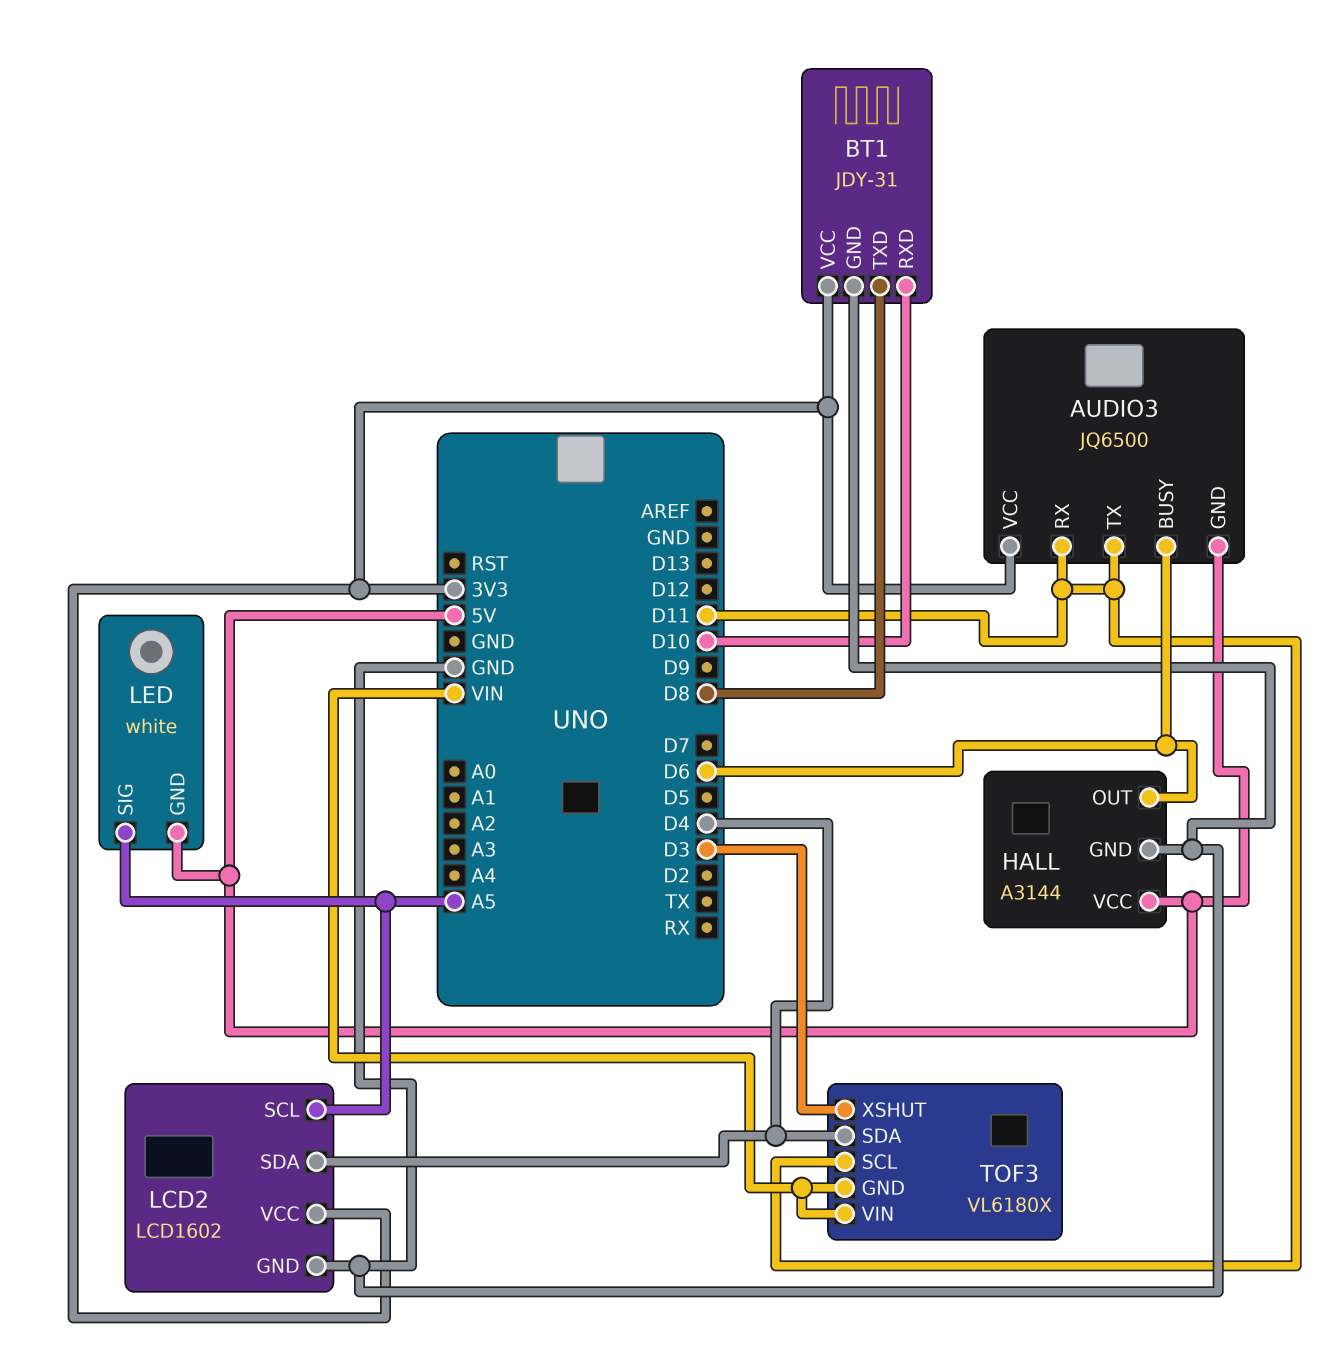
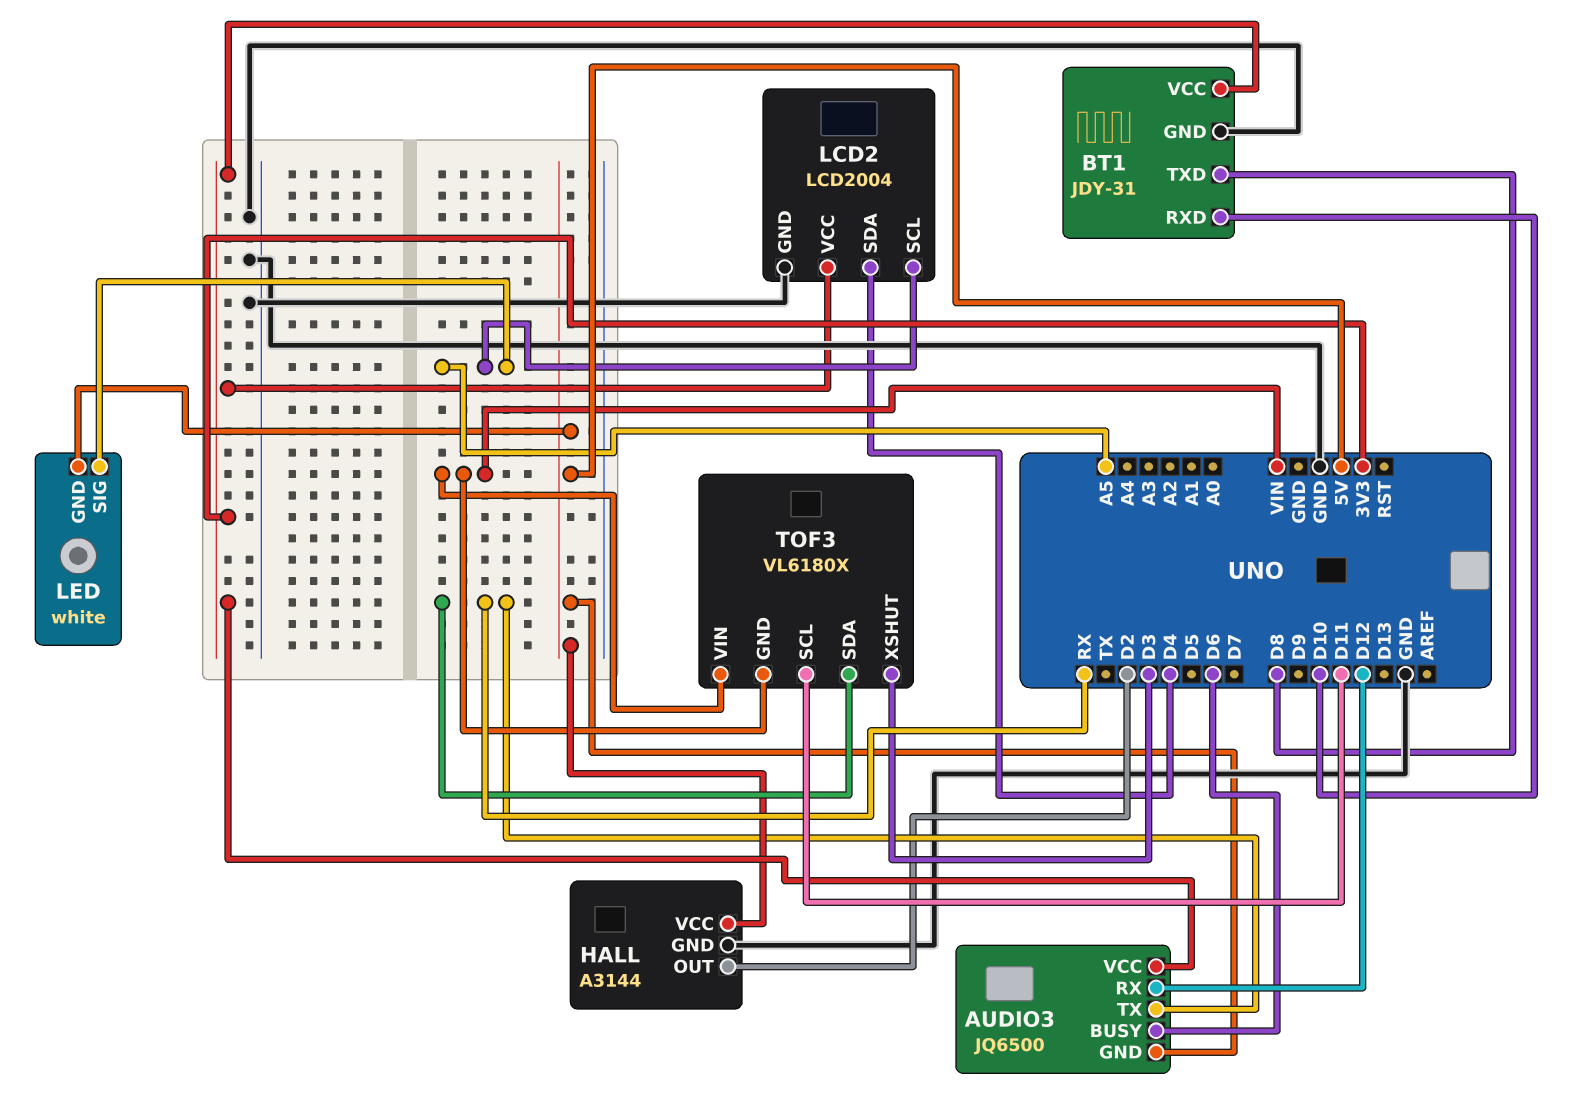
AUDIO3 pin RX: D11 -> D12
AUDIO3 pin TX: D11 -> RX
HALL pin OUT: D6 -> D2
LCD2: LCD1602 -> LCD2004
TOF3 pin SDA: D4 -> RX

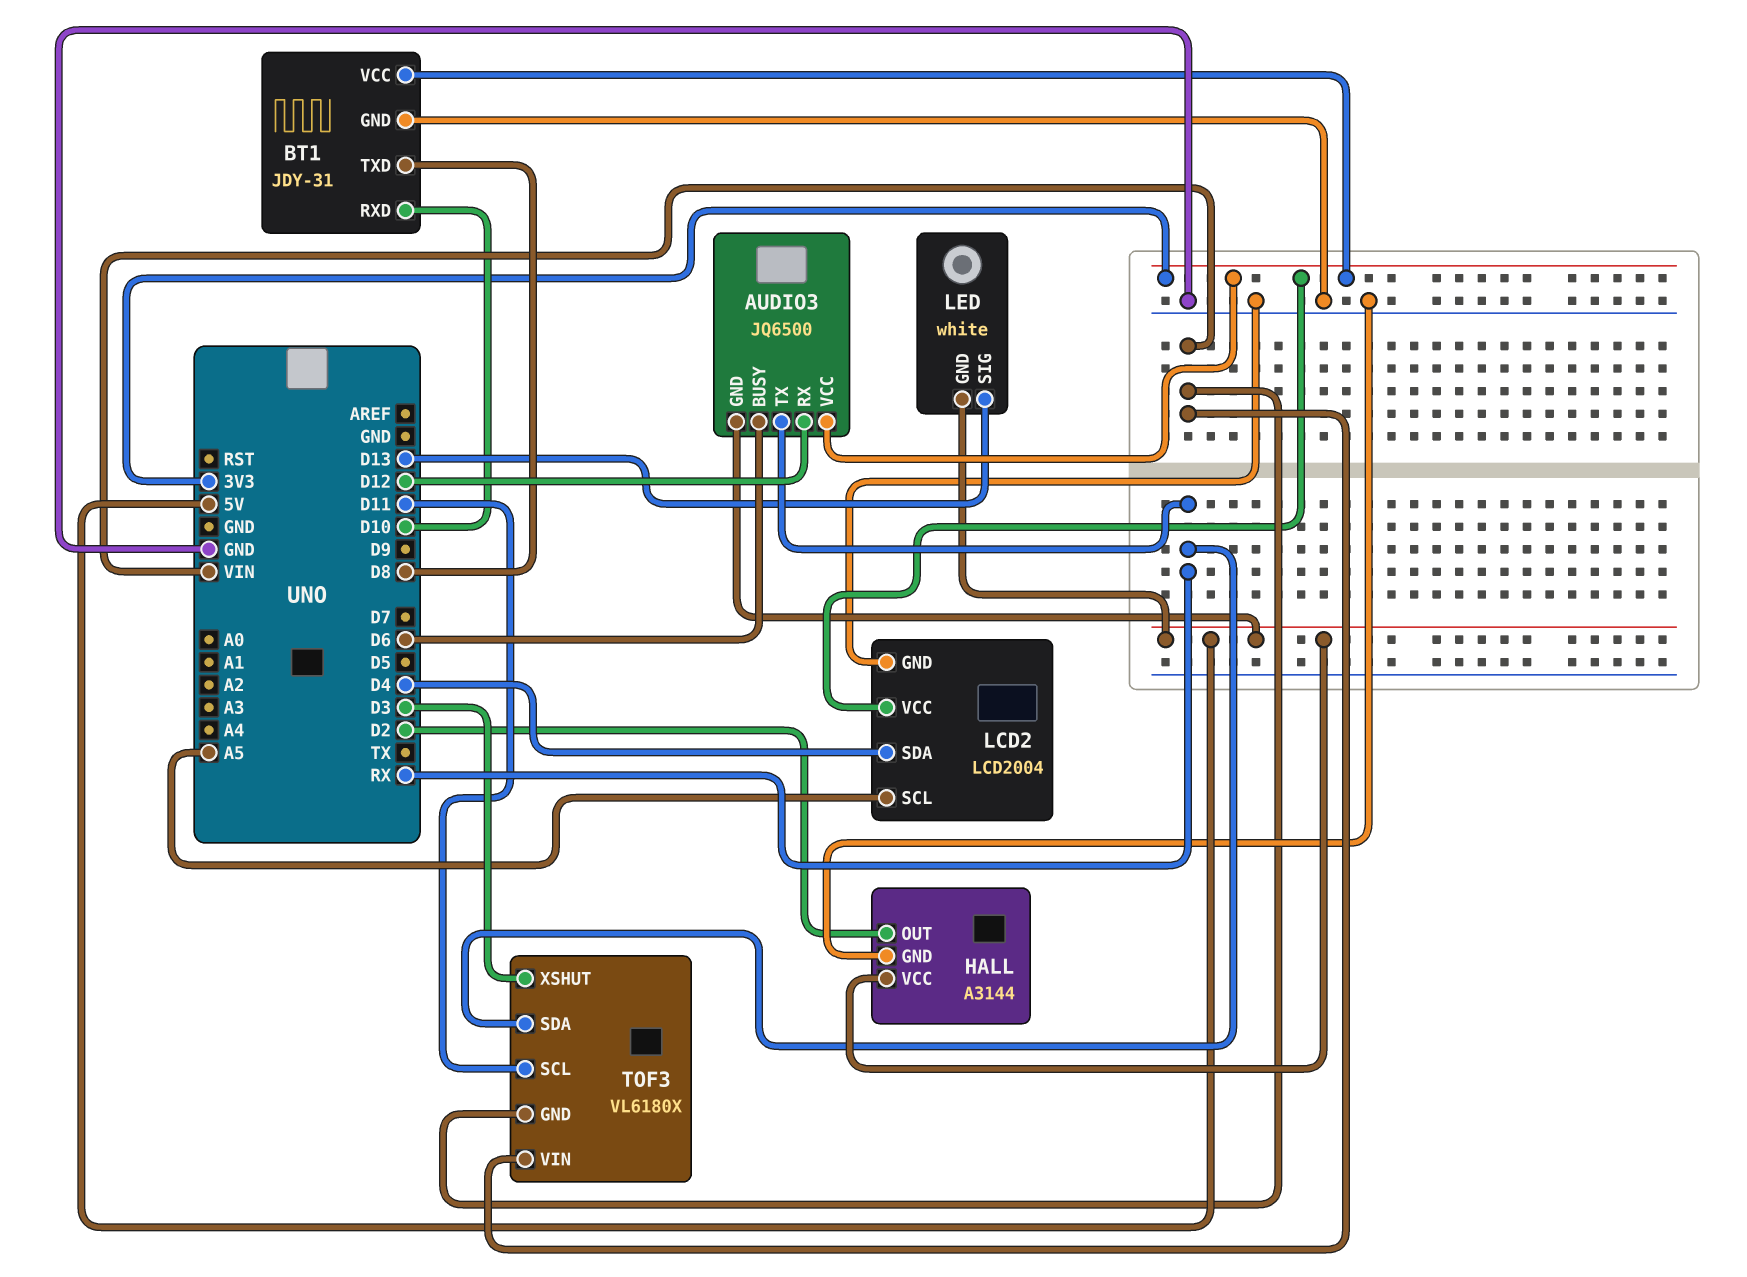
LED pin SIG: A5 -> D13

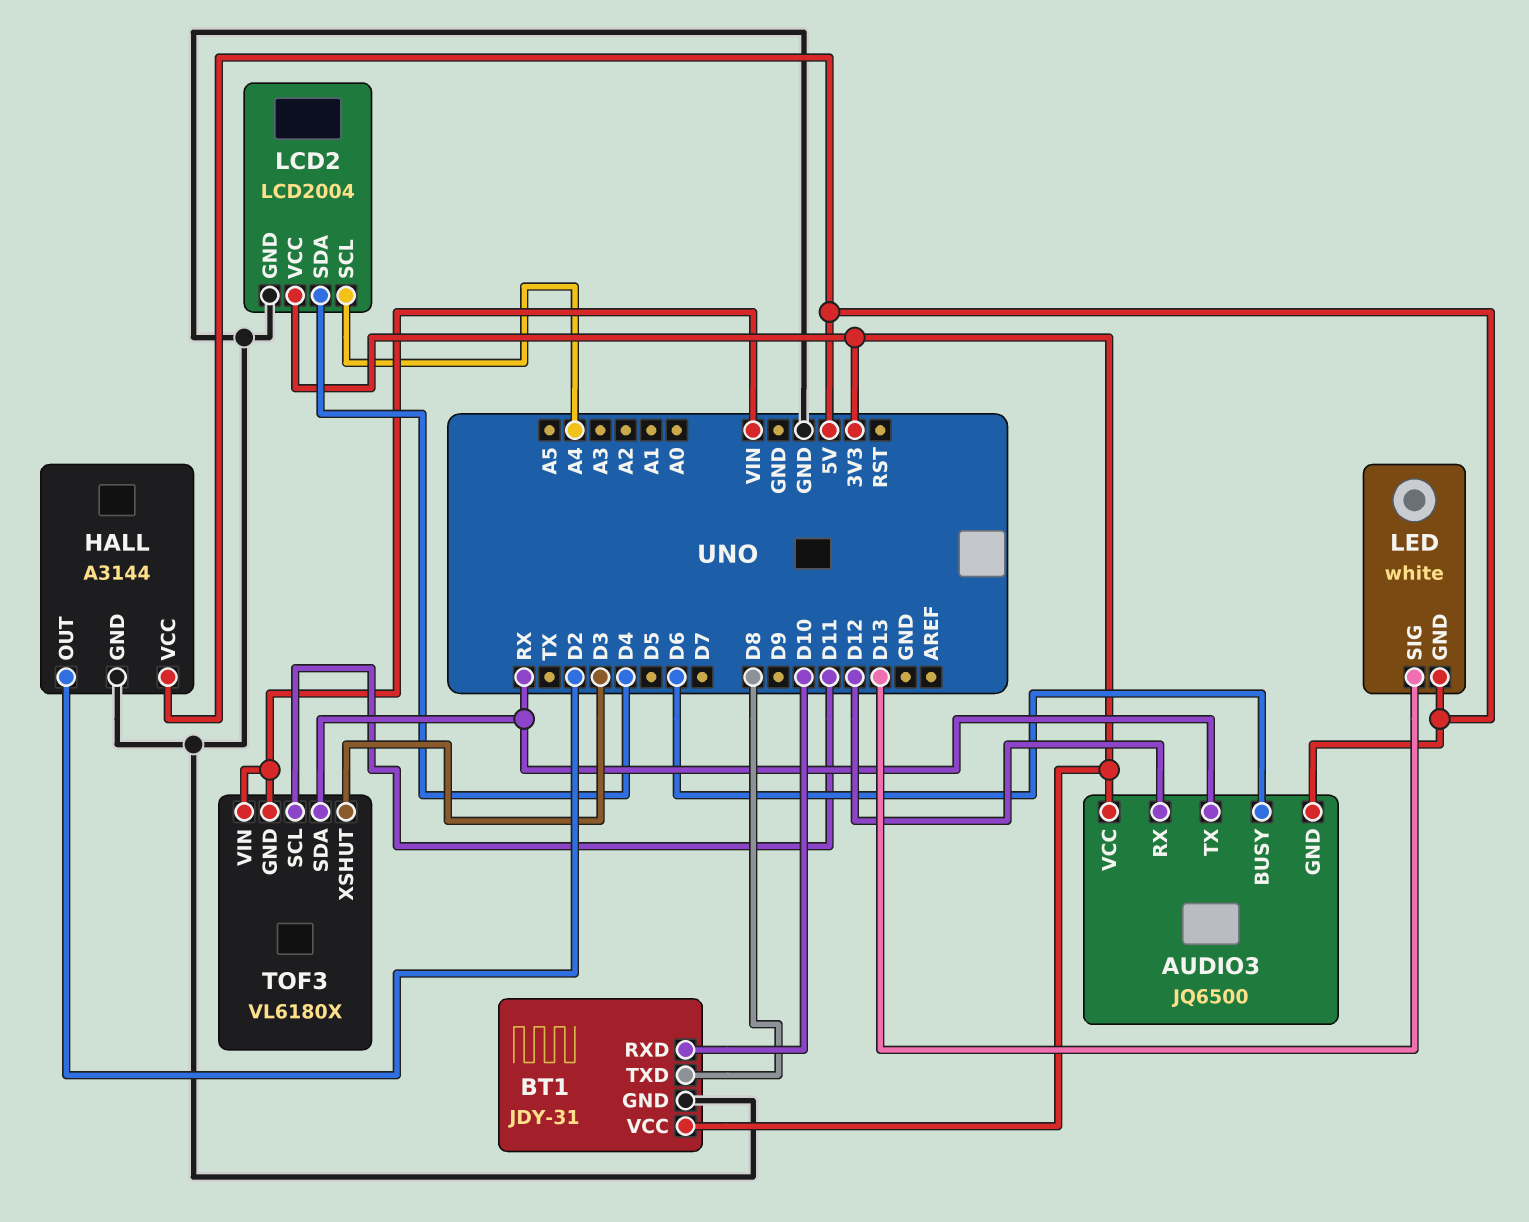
LCD2 pin SCL: A5 -> A4

